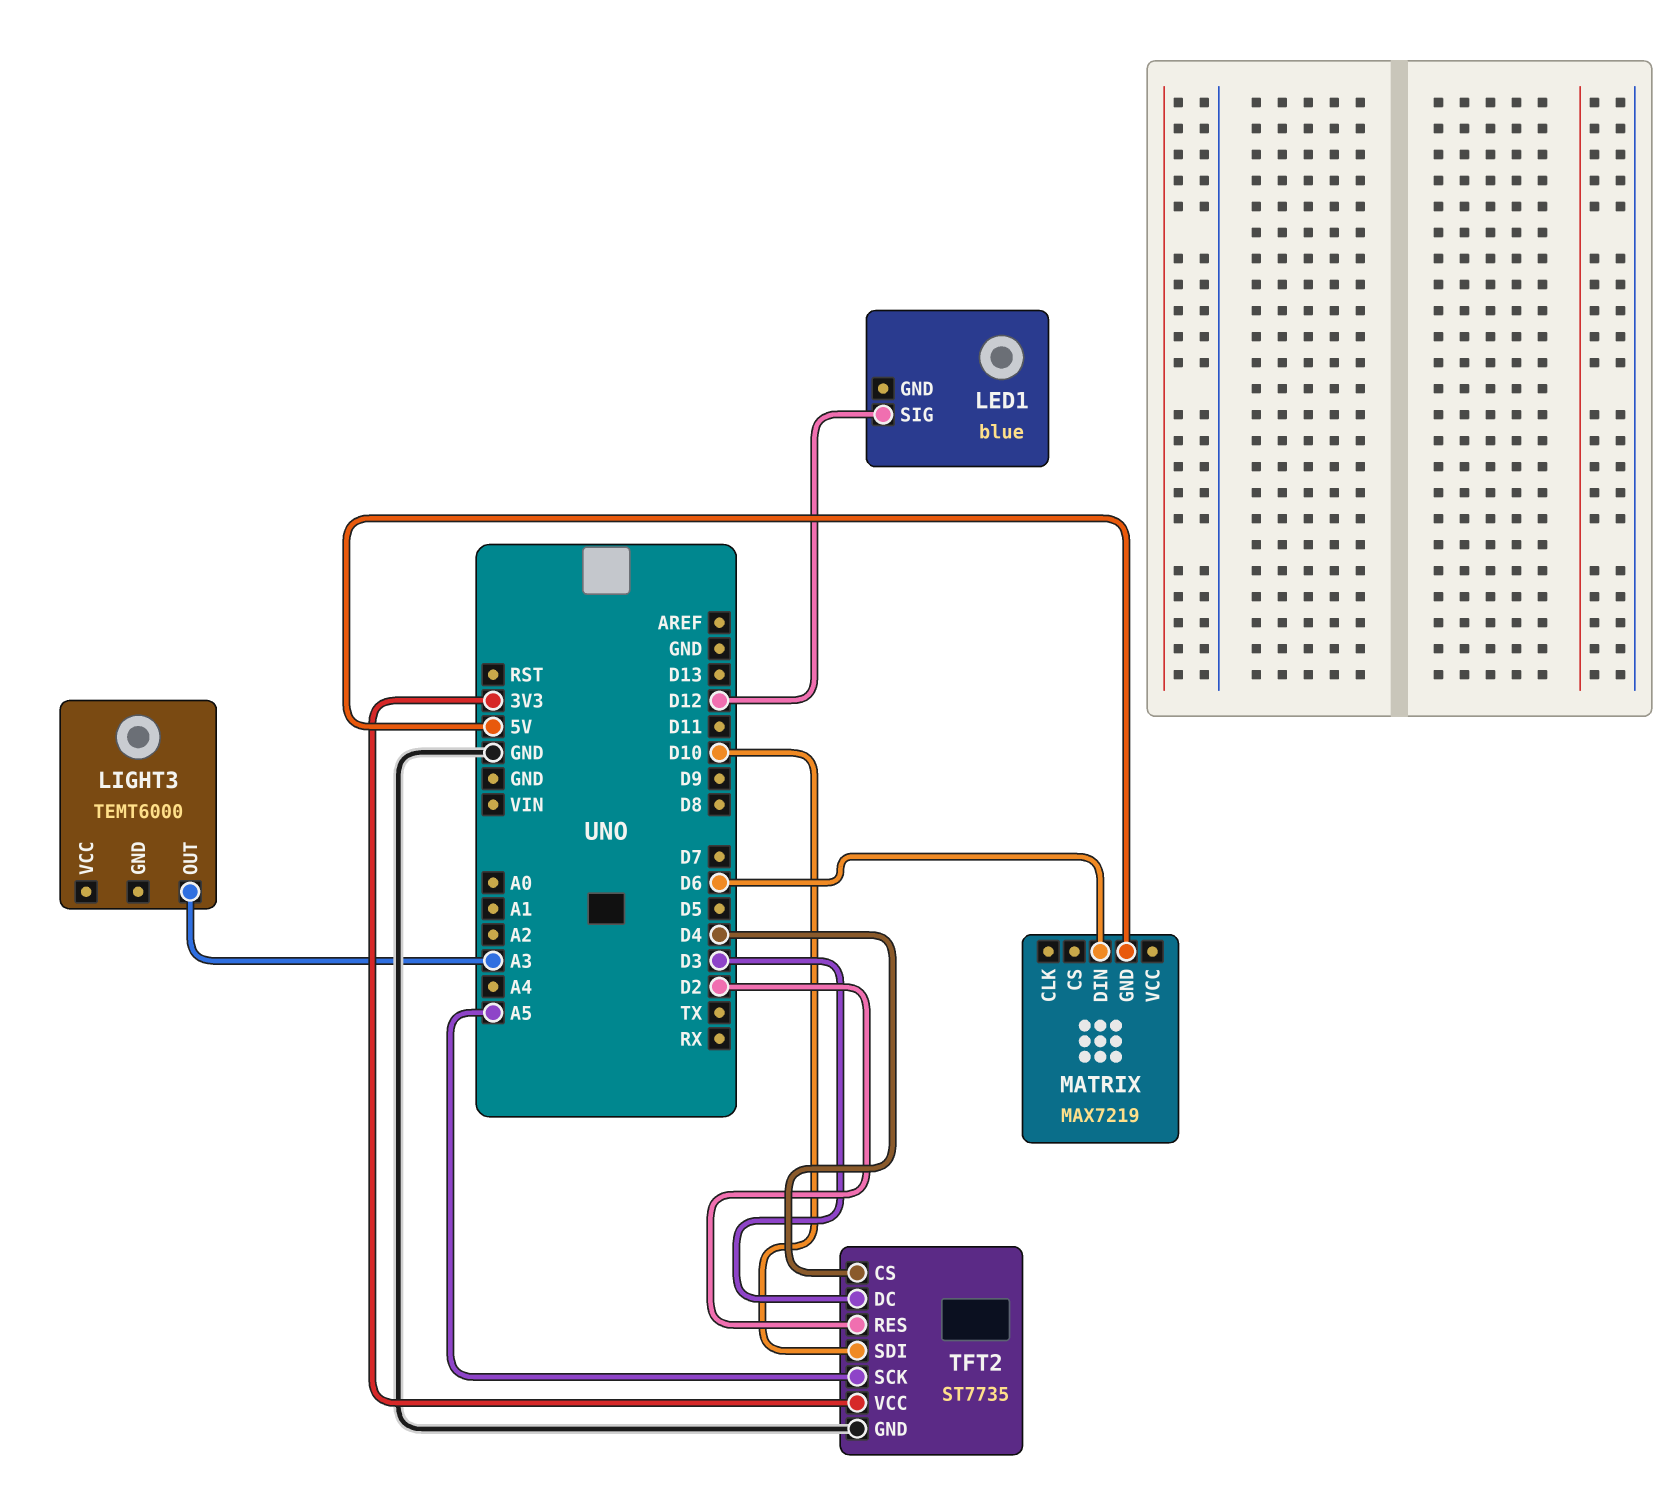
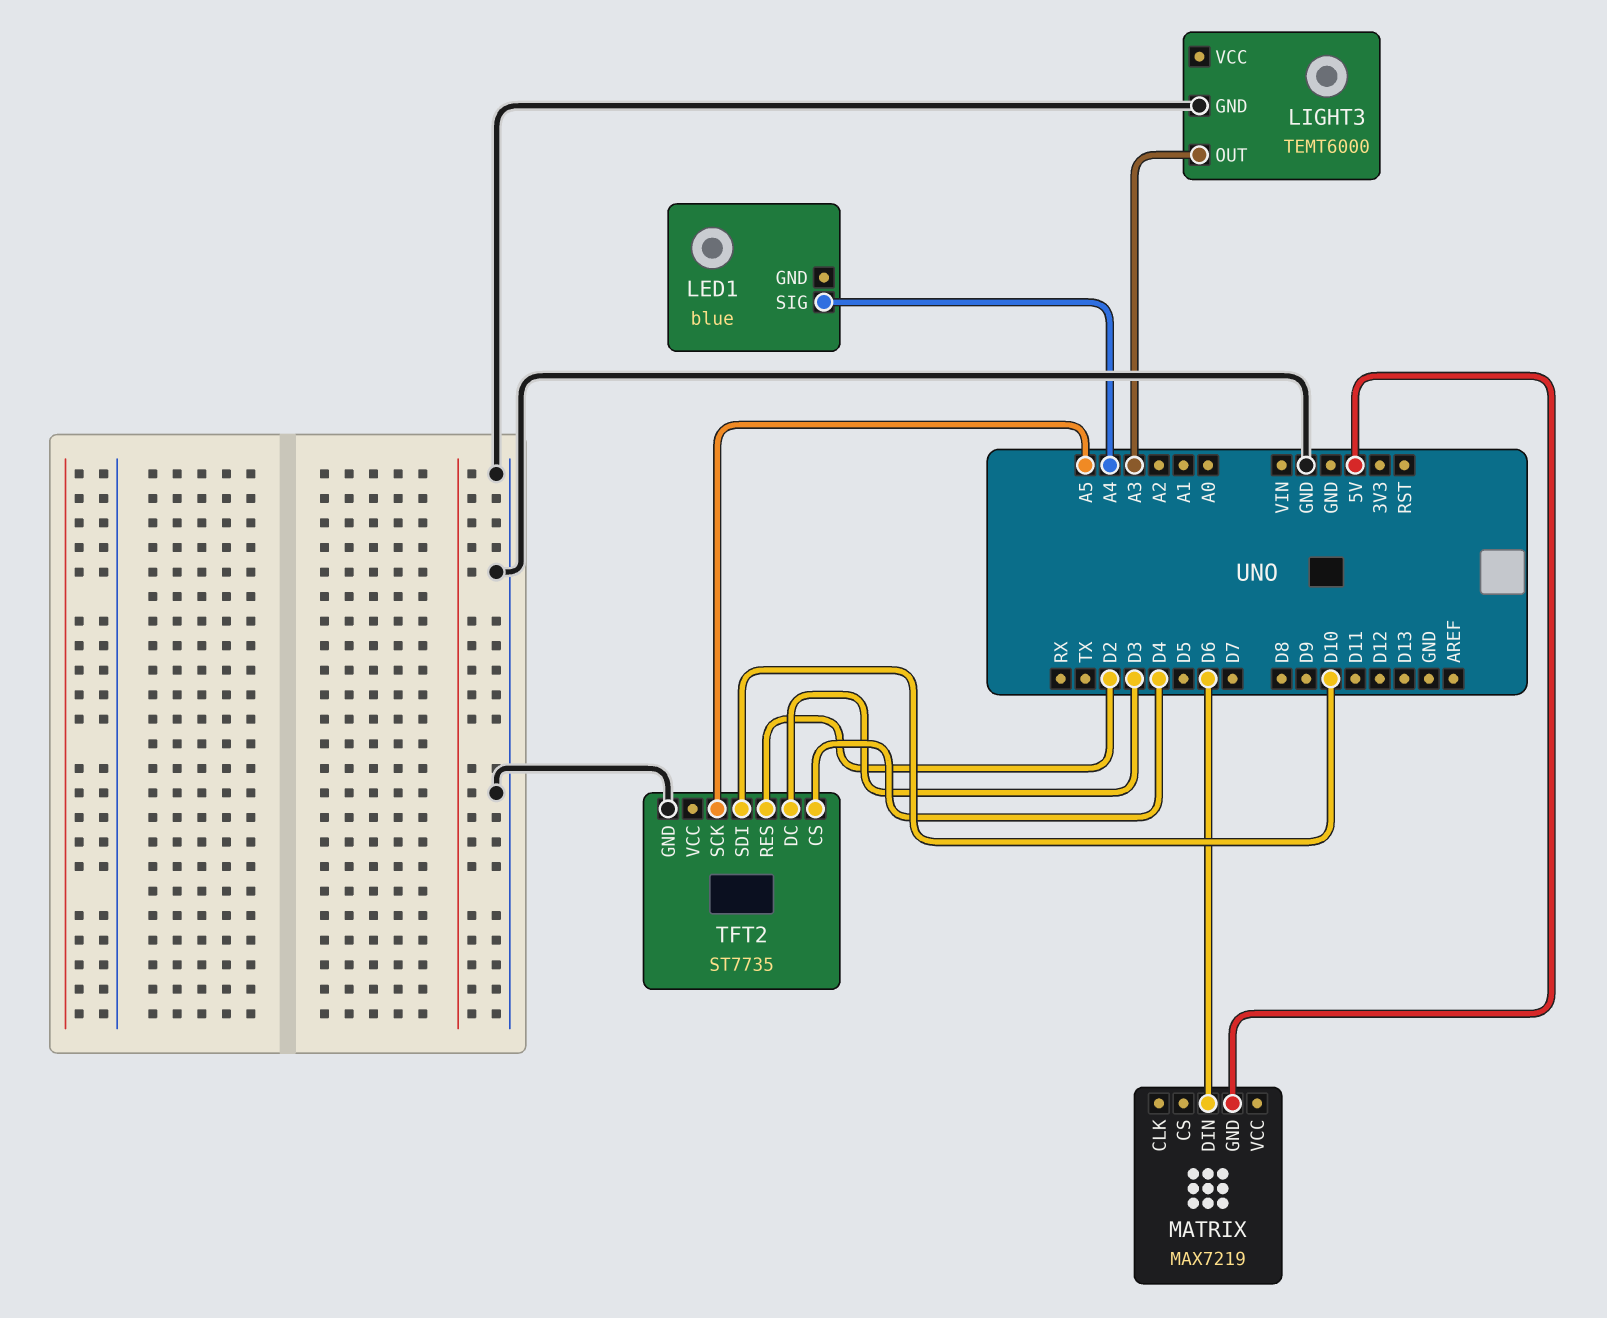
LED1 pin SIG: D12 -> A4
LIGHT3 pin GND: none -> GND
TFT2 pin VCC: 3V3 -> none

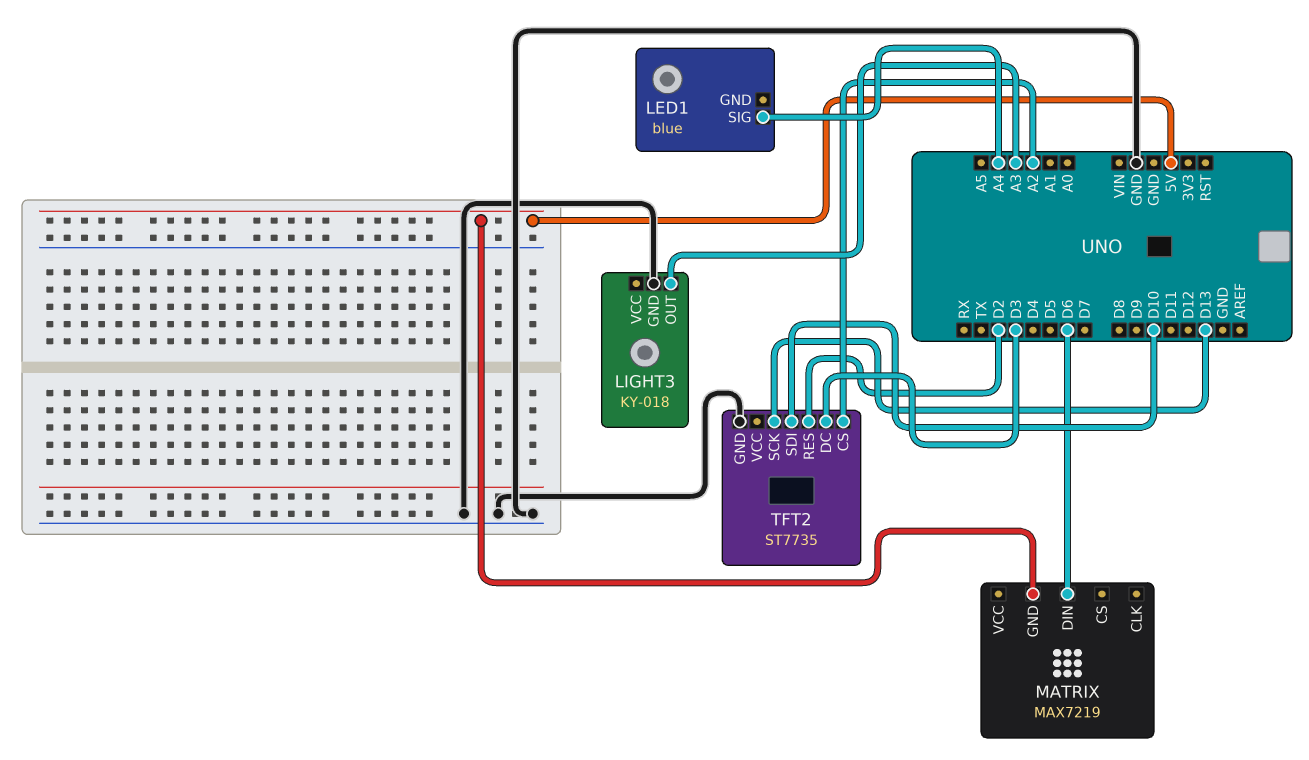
LIGHT3: TEMT6000 -> KY-018
TFT2 pin CS: D4 -> A2
TFT2 pin SCK: A5 -> D13

